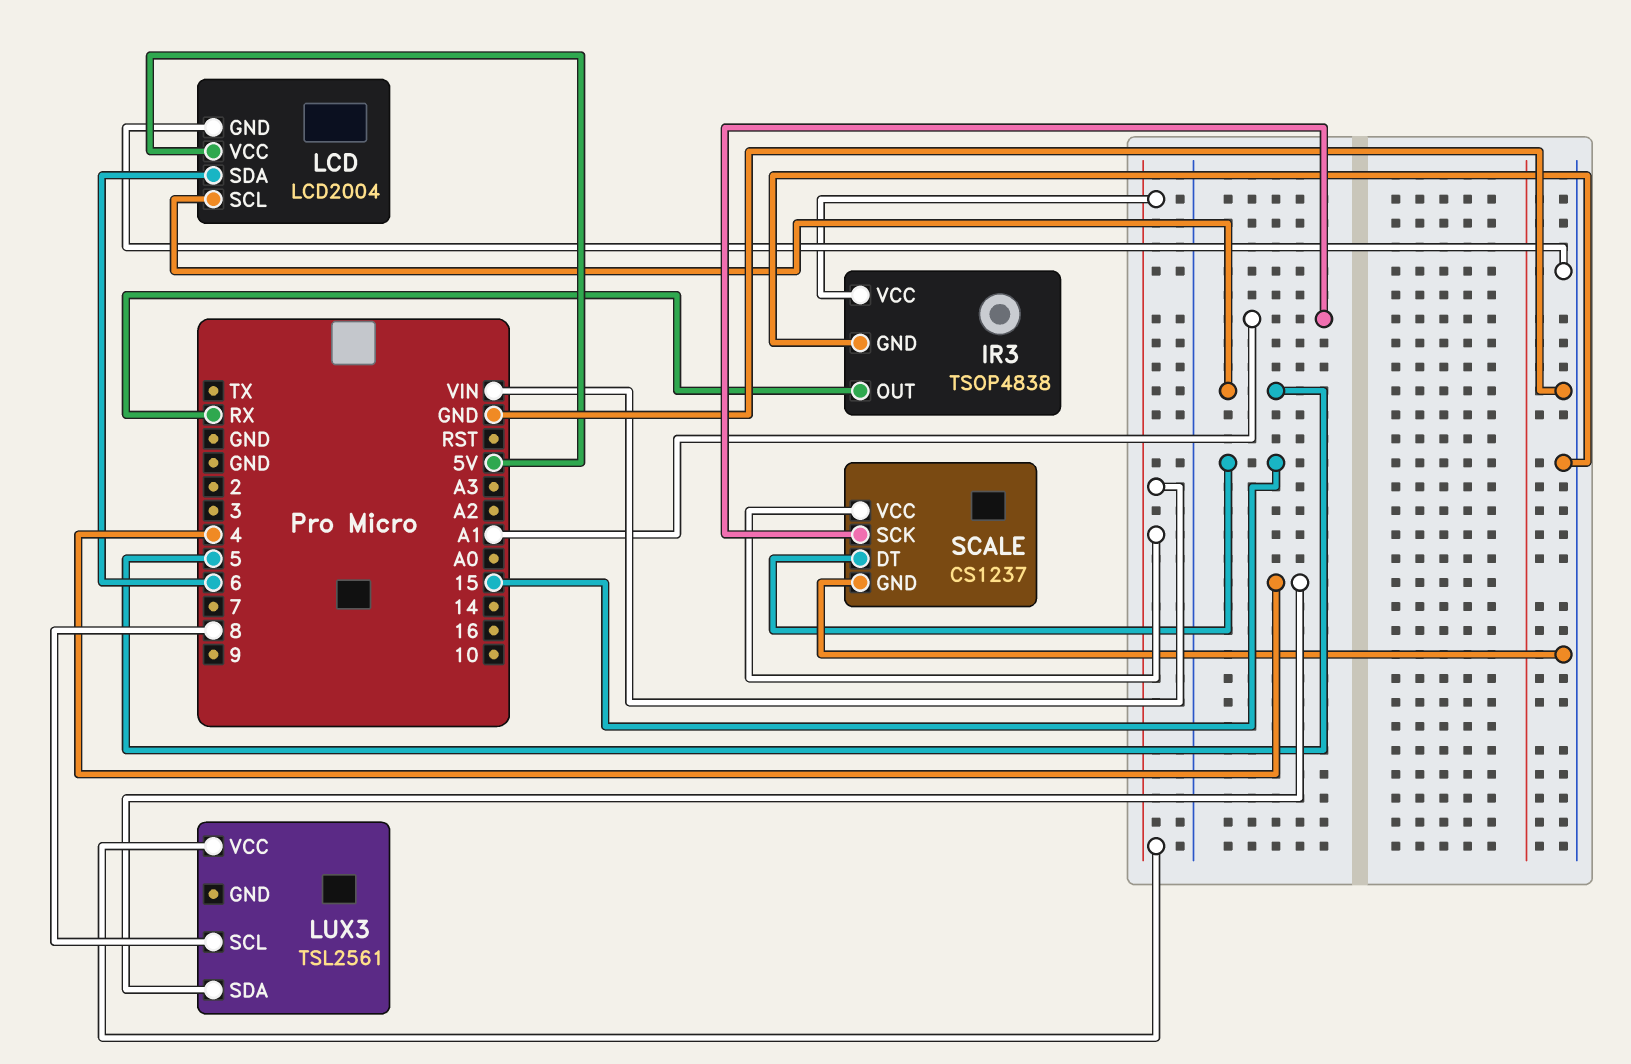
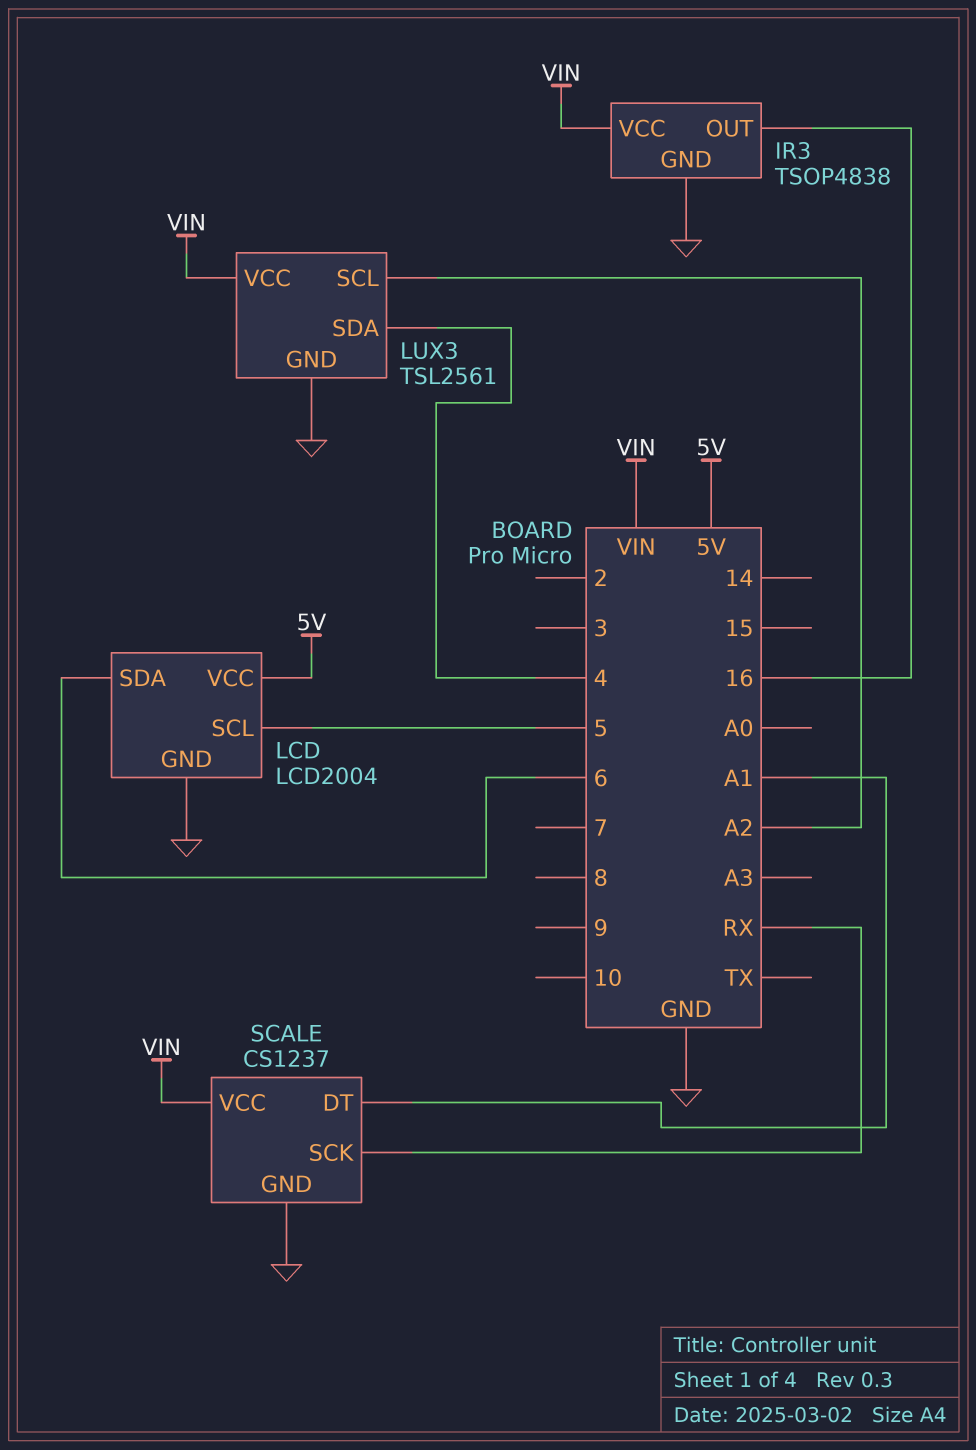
IR3 pin OUT: RX -> 16
LUX3 pin GND: none -> GND
LUX3 pin SCL: 8 -> A2
SCALE pin DT: 15 -> A1
SCALE pin SCK: A1 -> RX

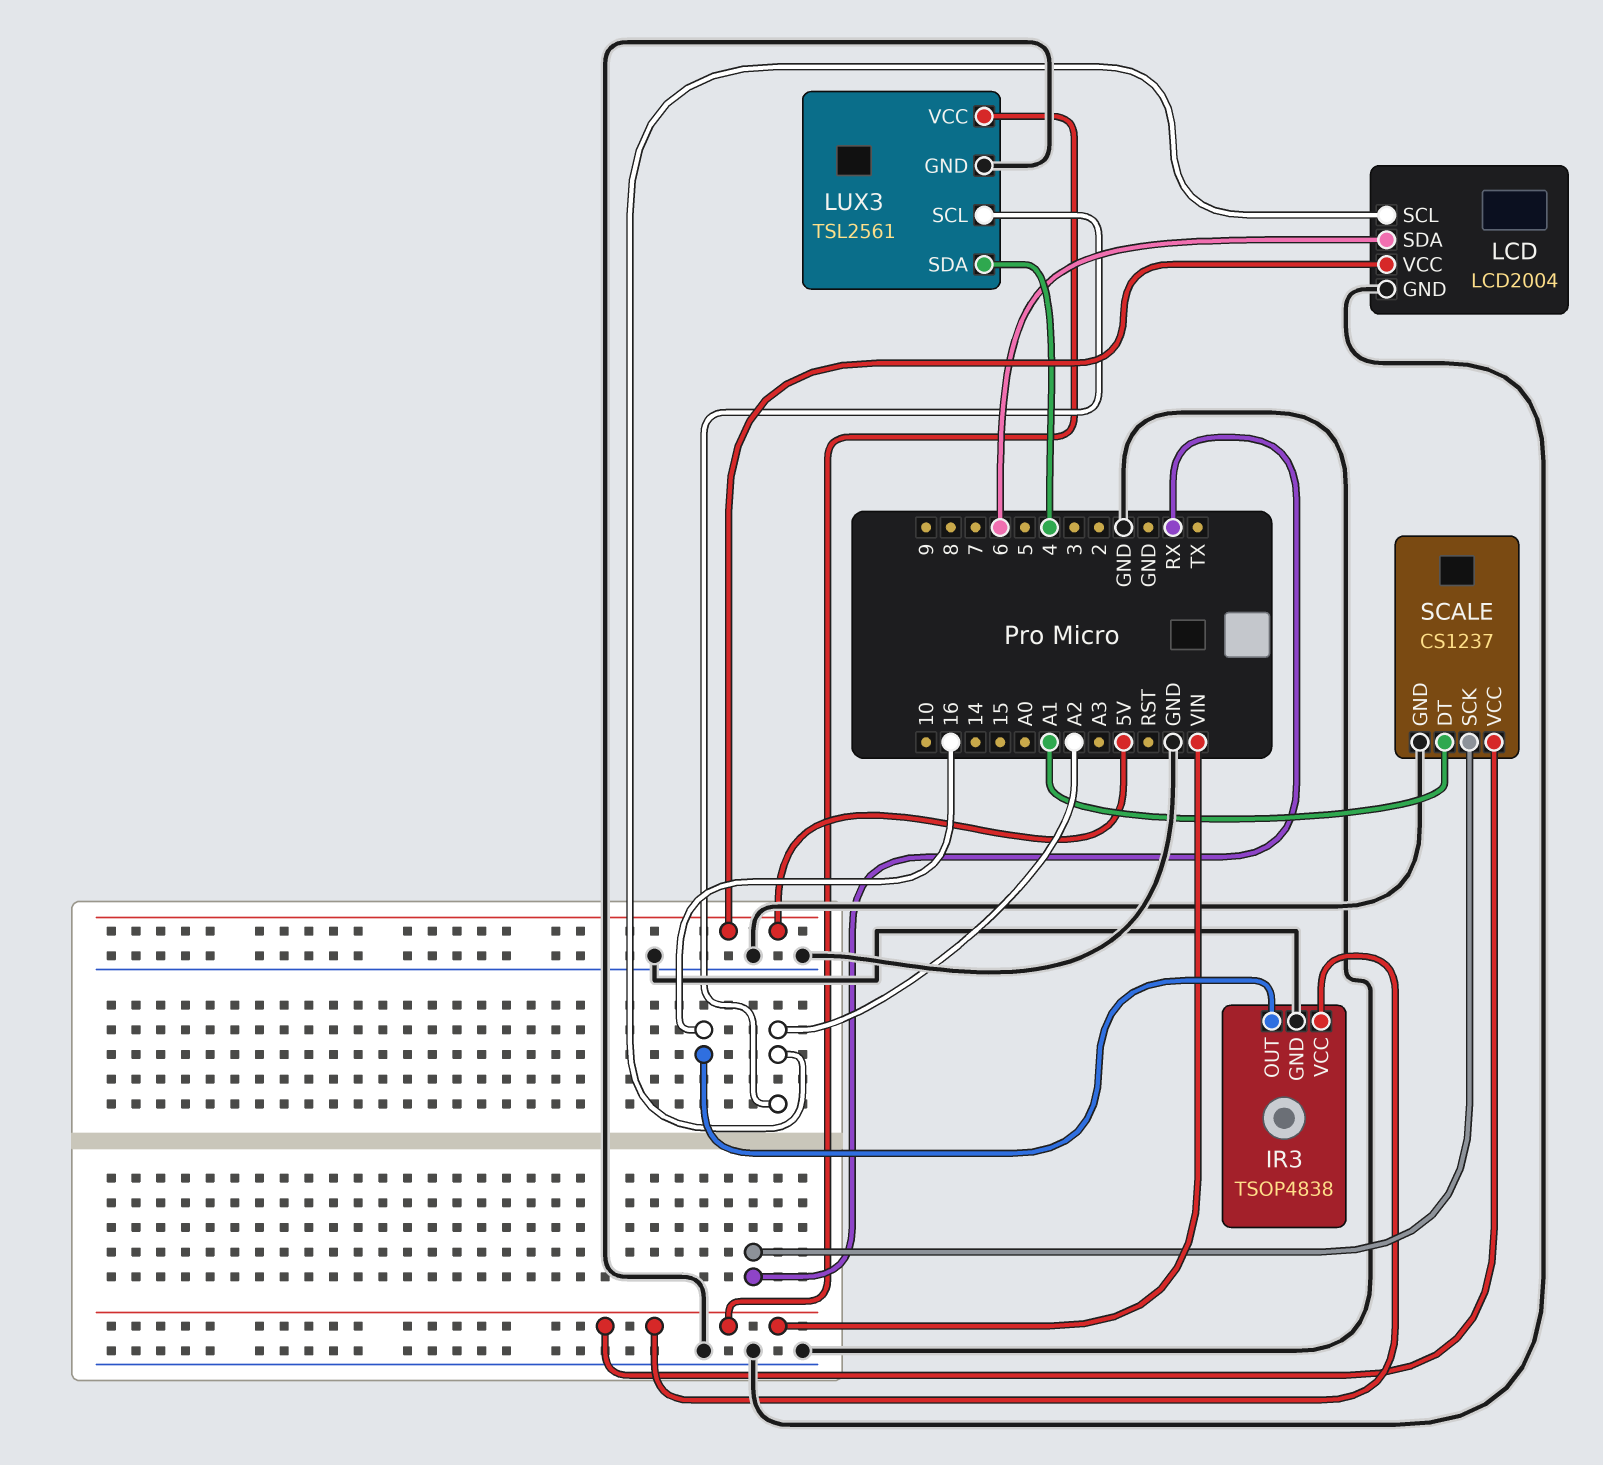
LCD pin SCL: 5 -> A2

